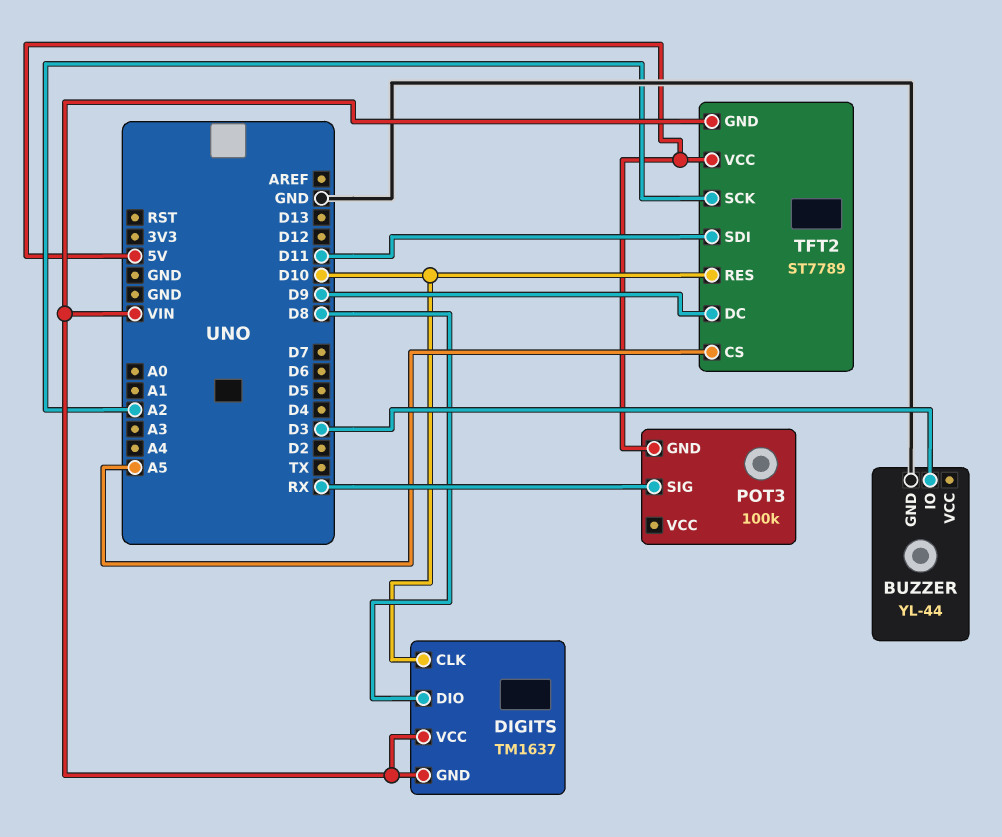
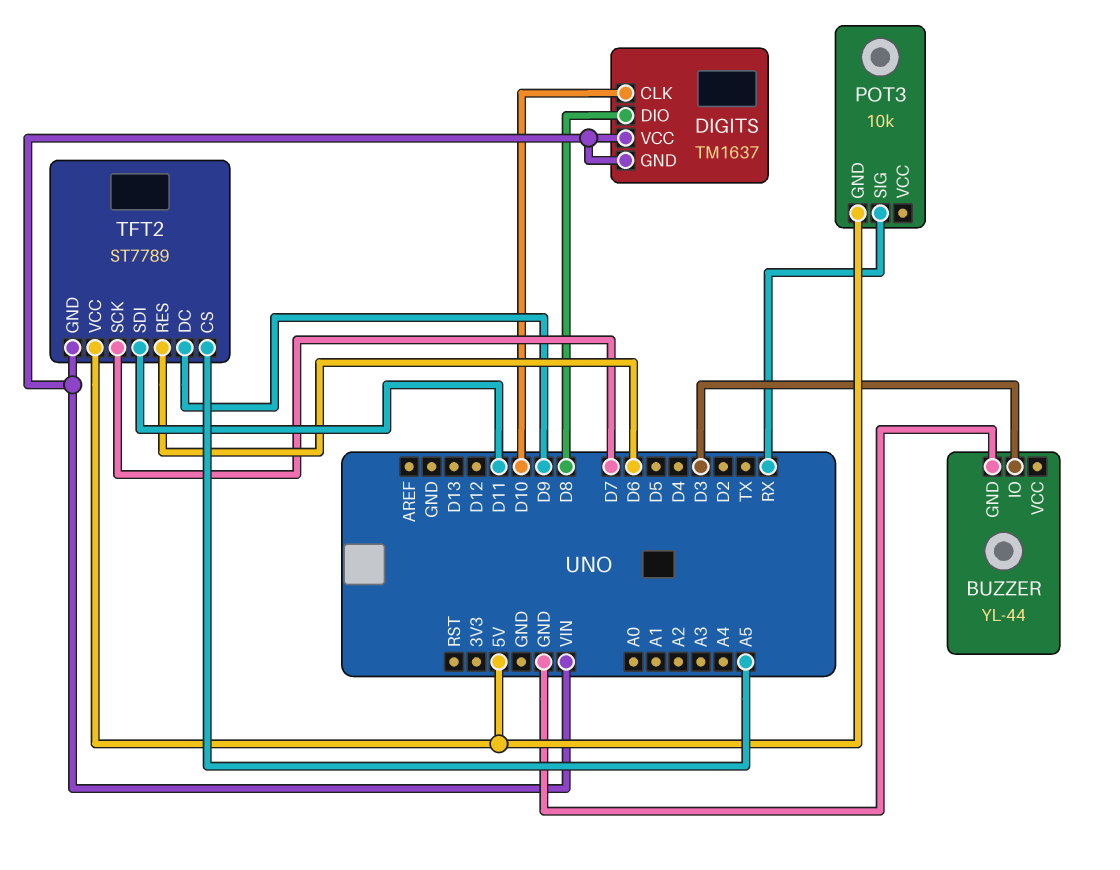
POT3: 100k -> 10k
TFT2 pin RES: D10 -> D6
TFT2 pin SCK: A2 -> D7

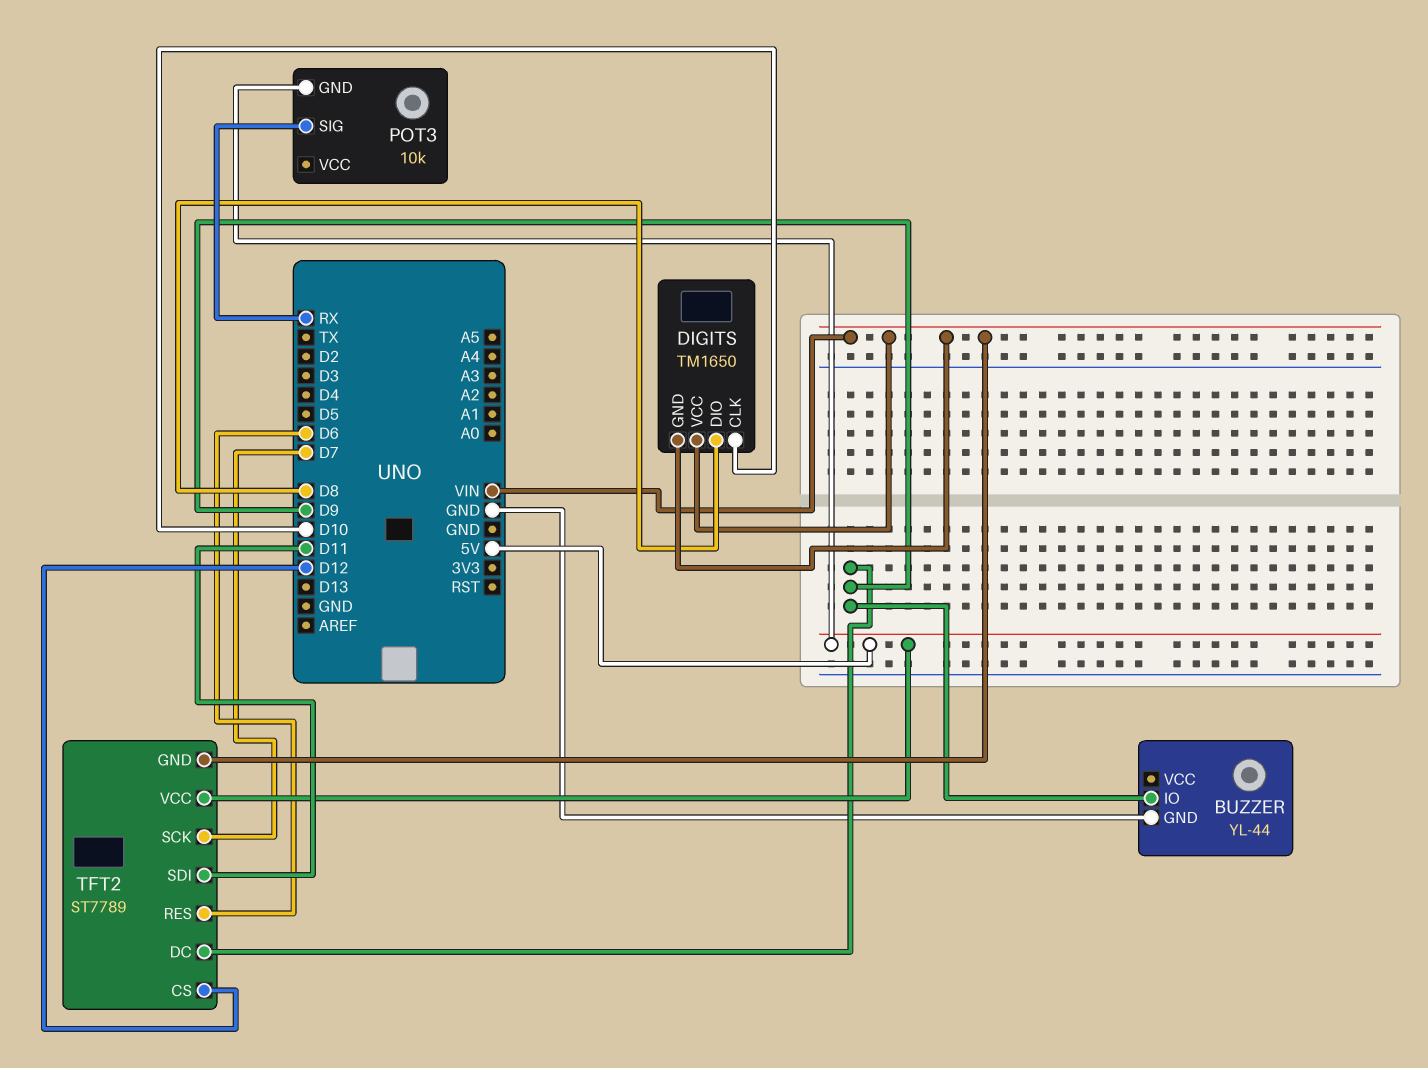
BUZZER pin IO: D3 -> D9
DIGITS: TM1637 -> TM1650
TFT2 pin CS: A5 -> D12

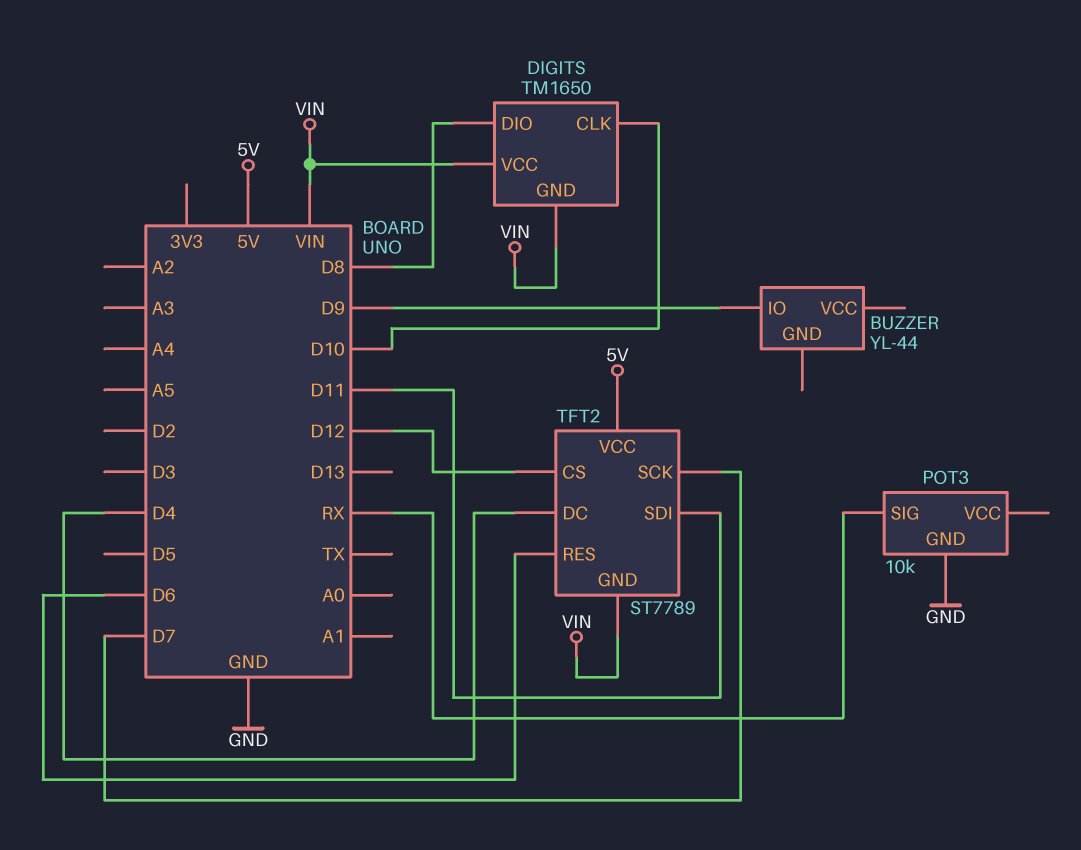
BUZZER pin GND: GND -> none
POT3 pin GND: 5V -> GND
TFT2 pin DC: D9 -> D4

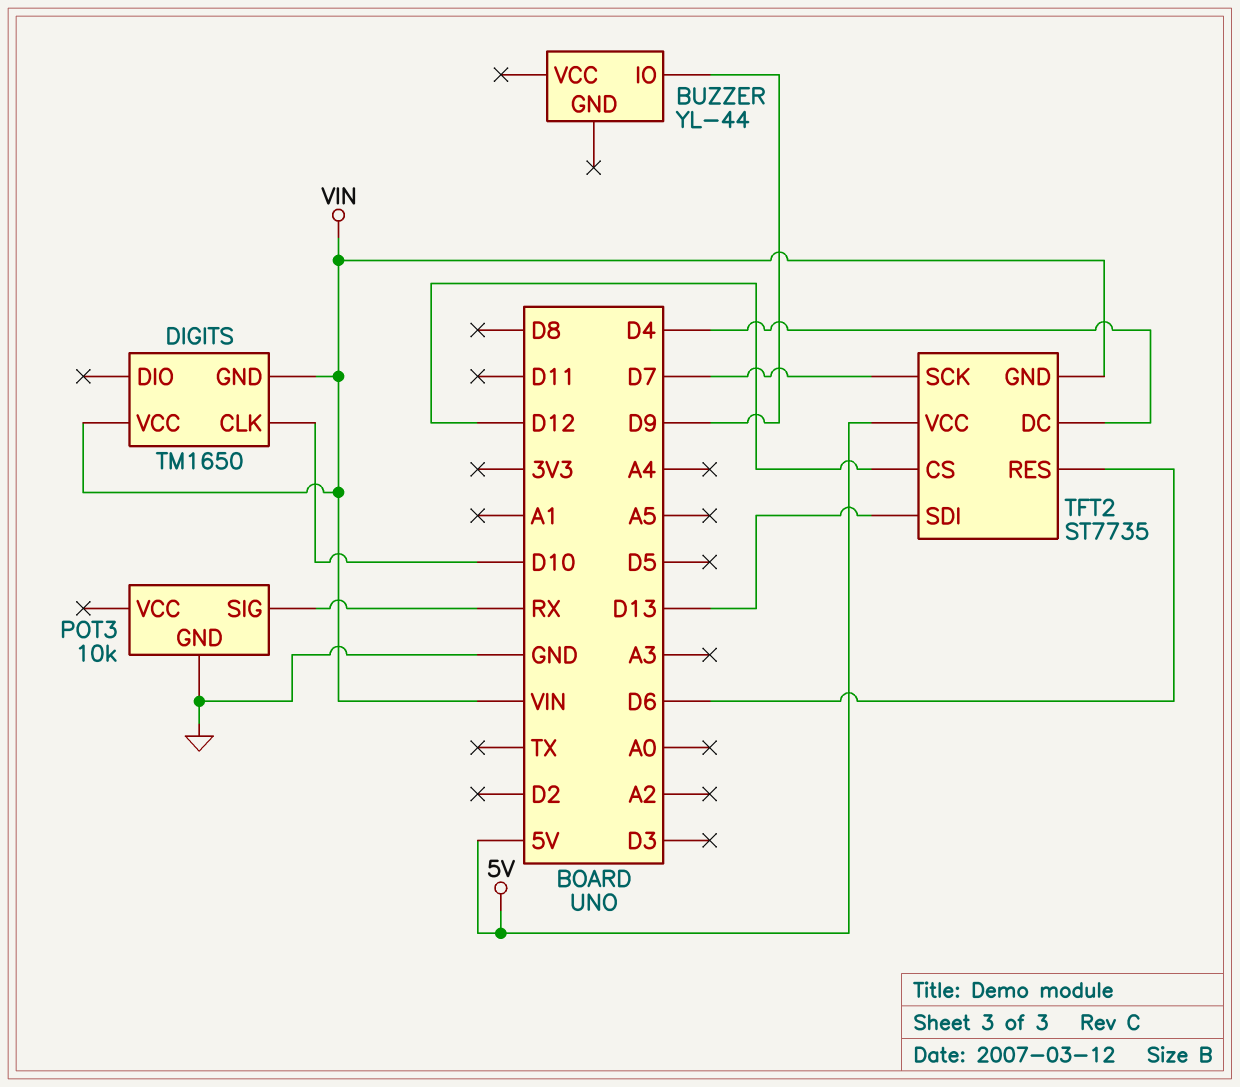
DIGITS pin DIO: D8 -> none
TFT2: ST7789 -> ST7735
TFT2 pin SDI: D11 -> D13

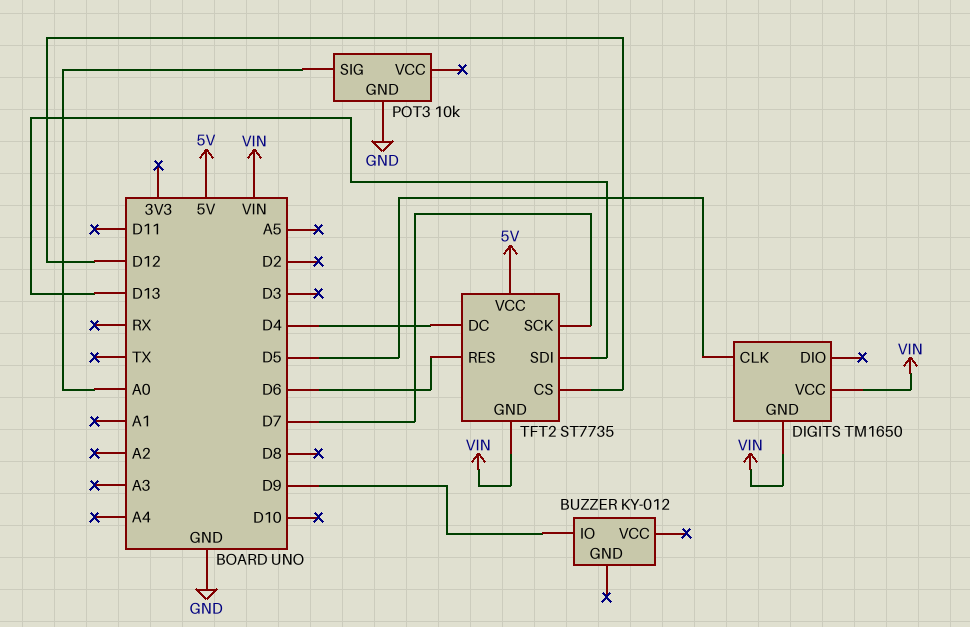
BUZZER: YL-44 -> KY-012
DIGITS pin CLK: D10 -> D5
POT3 pin SIG: RX -> A0

